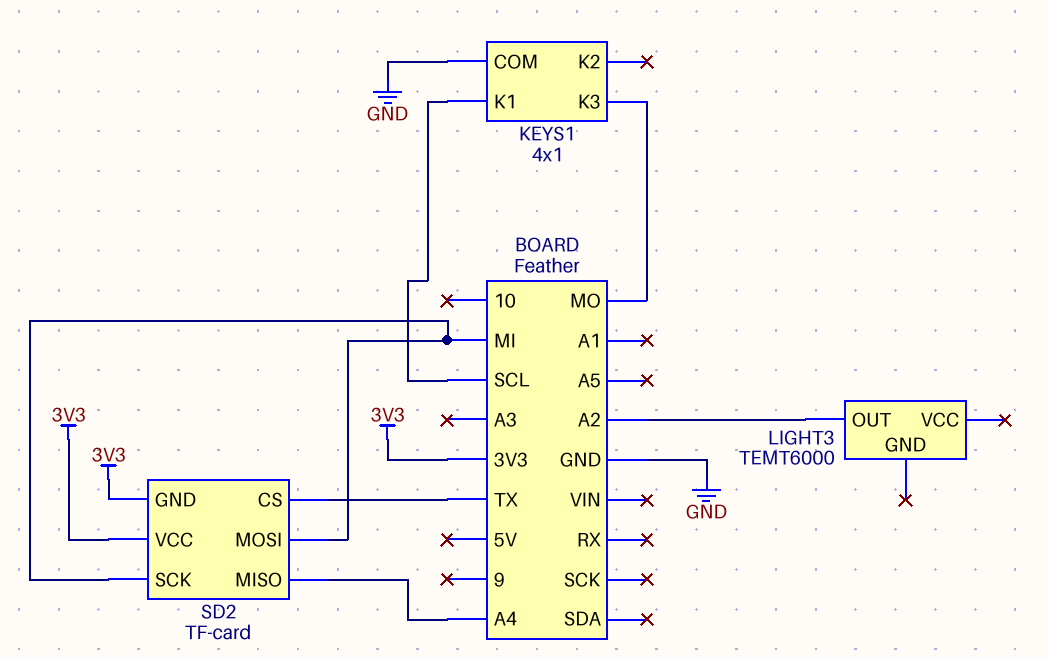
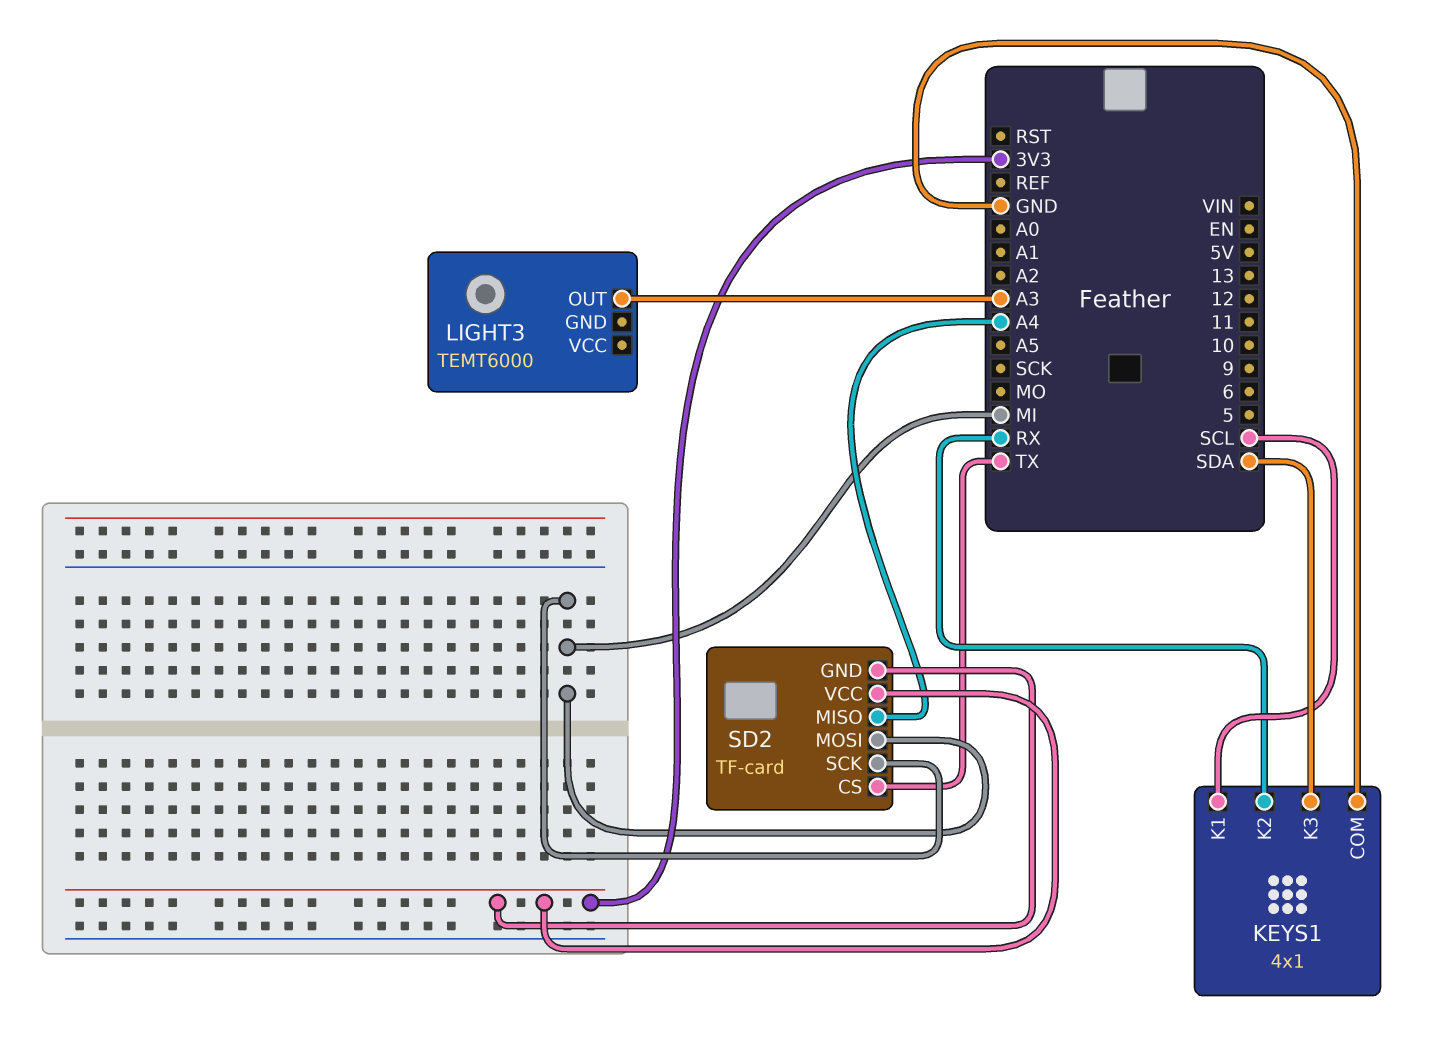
KEYS1 pin K2: none -> RX
KEYS1 pin K3: MO -> SDA
LIGHT3 pin OUT: A2 -> A3

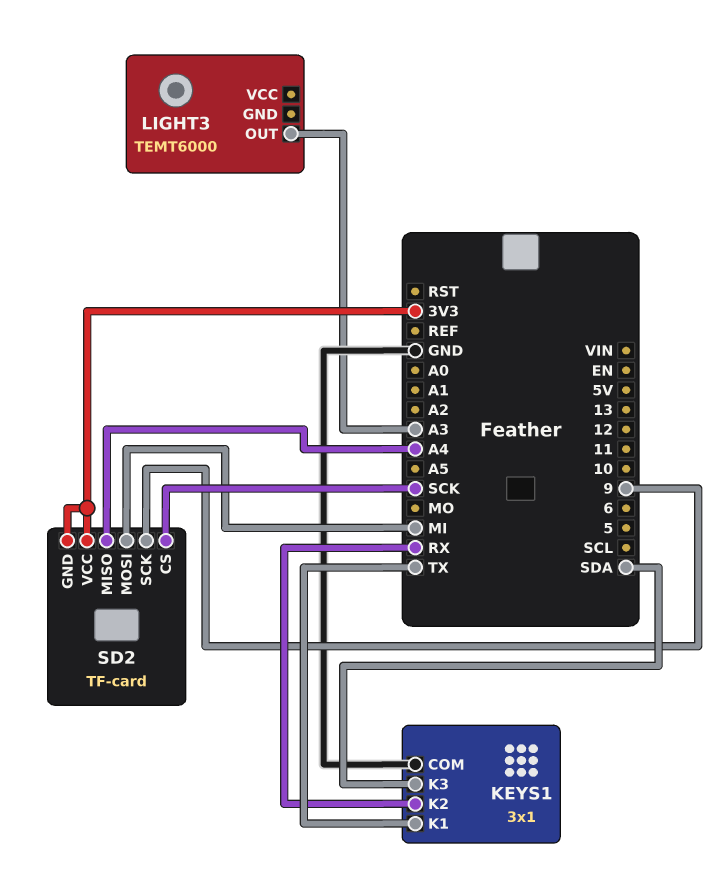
KEYS1: 4x1 -> 3x1
KEYS1 pin K1: SCL -> TX
SD2 pin CS: TX -> SCK
SD2 pin SCK: MI -> 9

